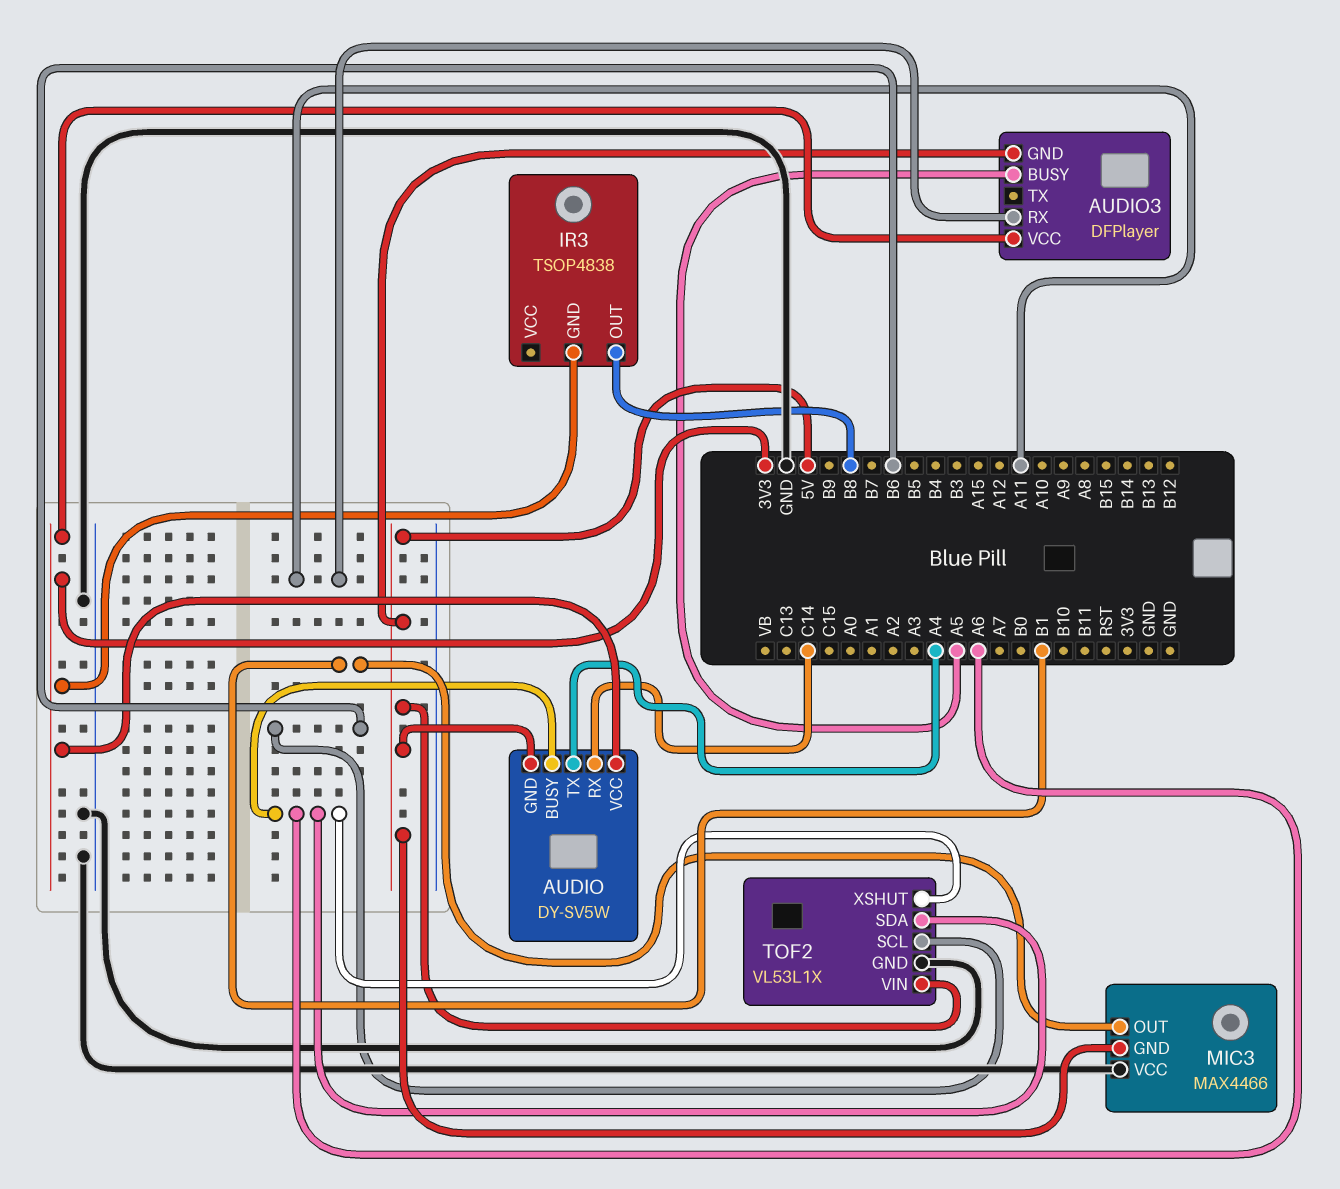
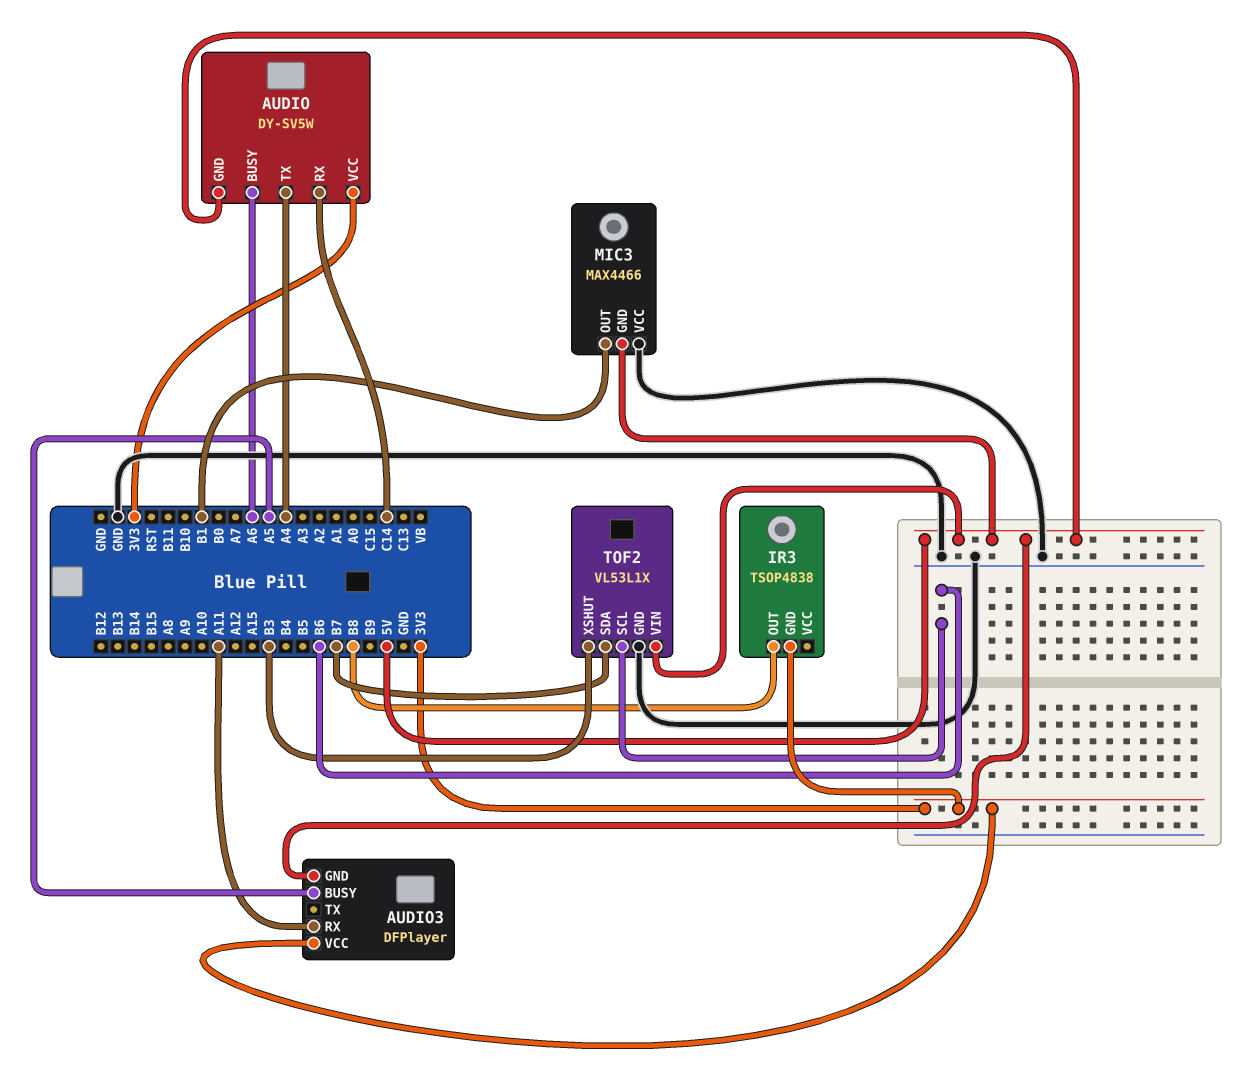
TOF2 pin SDA: A6 -> B7
TOF2 pin XSHUT: A6 -> B3

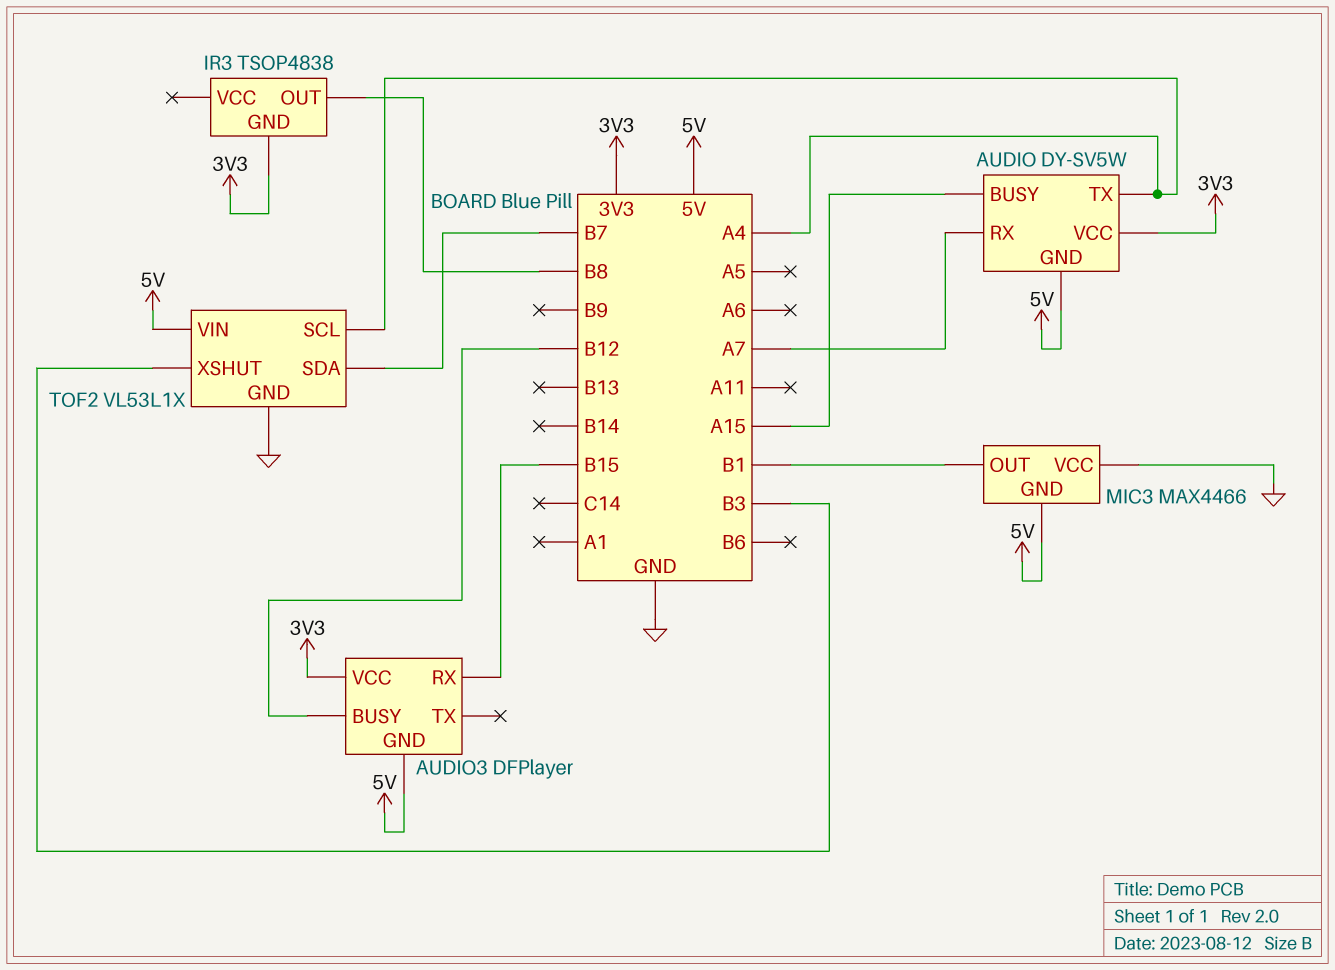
AUDIO pin BUSY: A6 -> A15
AUDIO pin RX: C14 -> A7
AUDIO3 pin BUSY: A5 -> B12
AUDIO3 pin RX: A11 -> B15
TOF2 pin SCL: B6 -> A4

